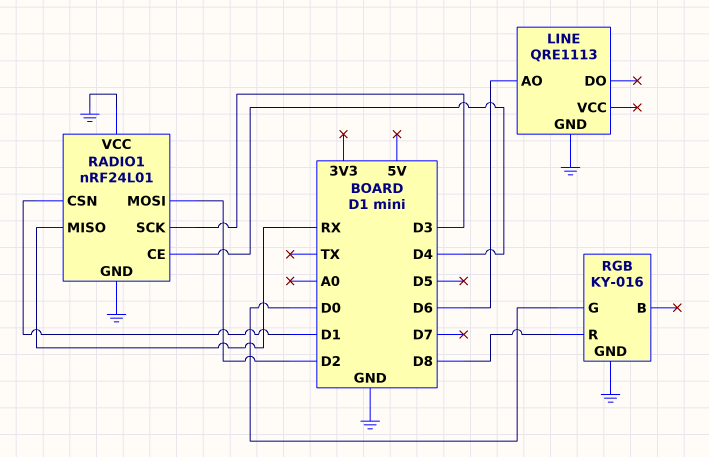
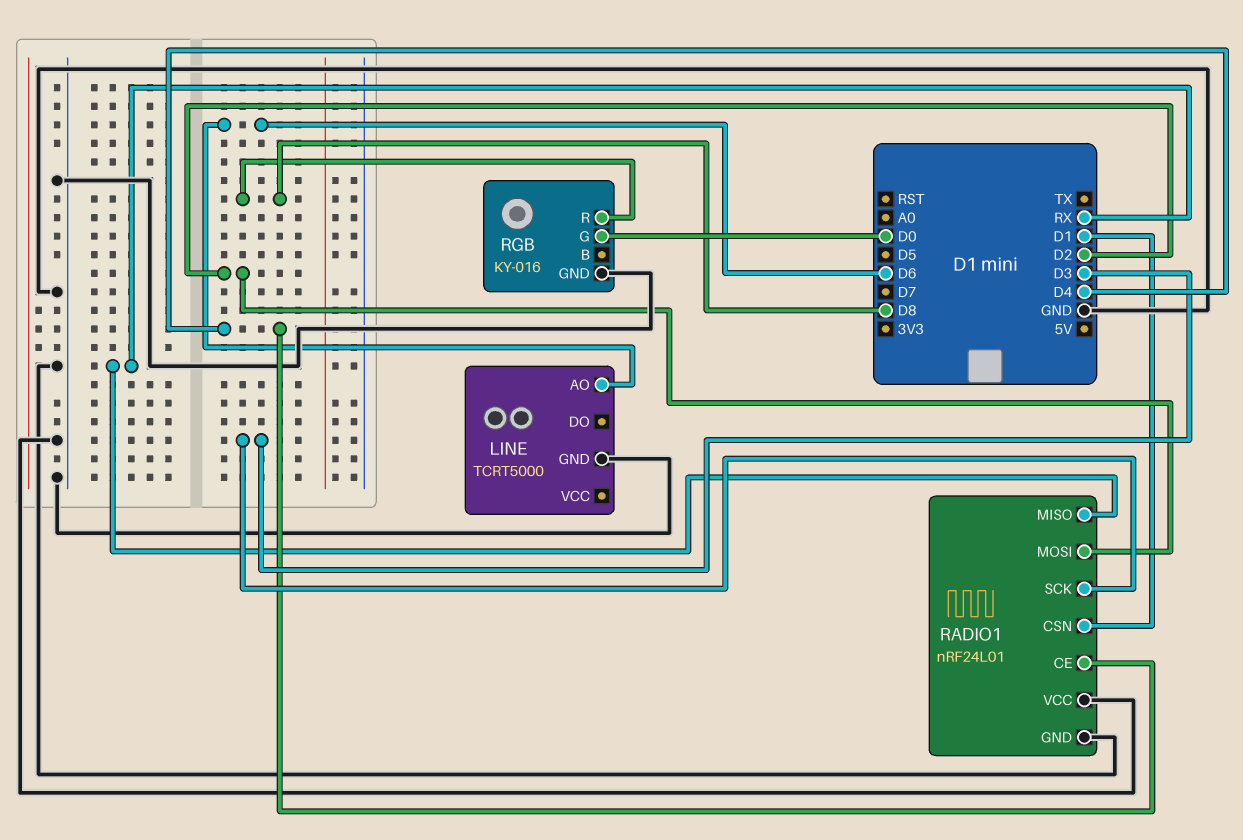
LINE: QRE1113 -> TCRT5000

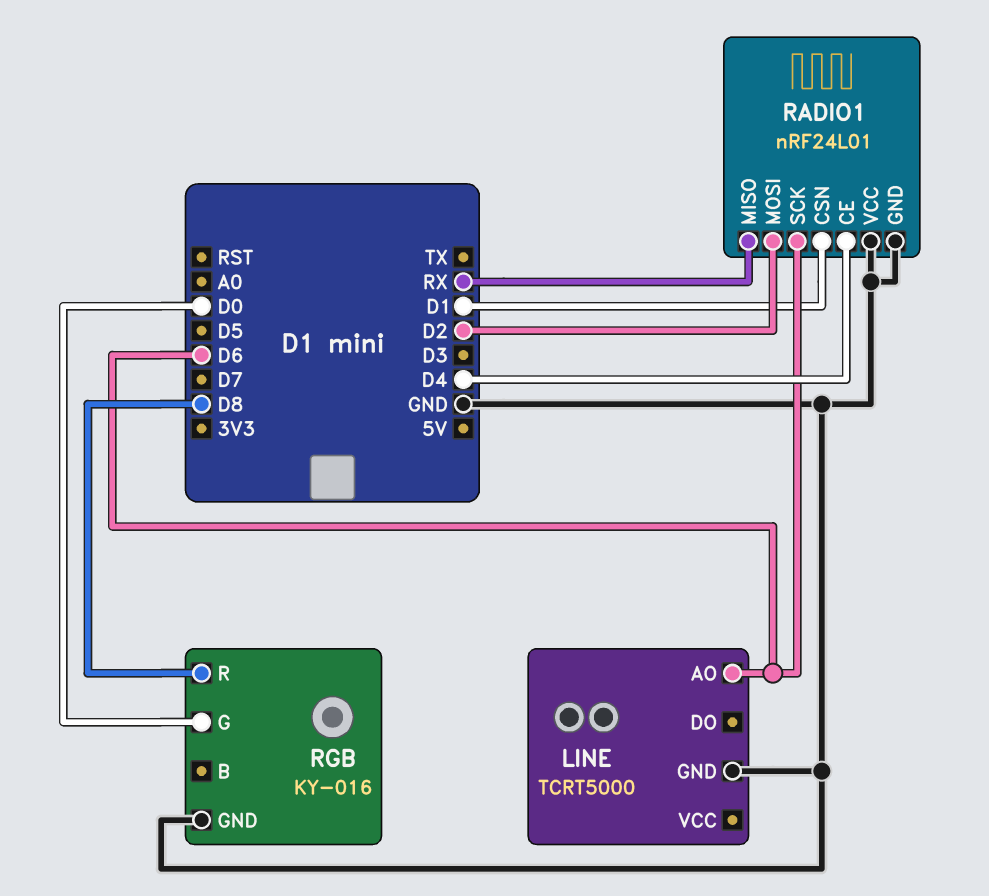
RADIO1 pin SCK: D3 -> D6

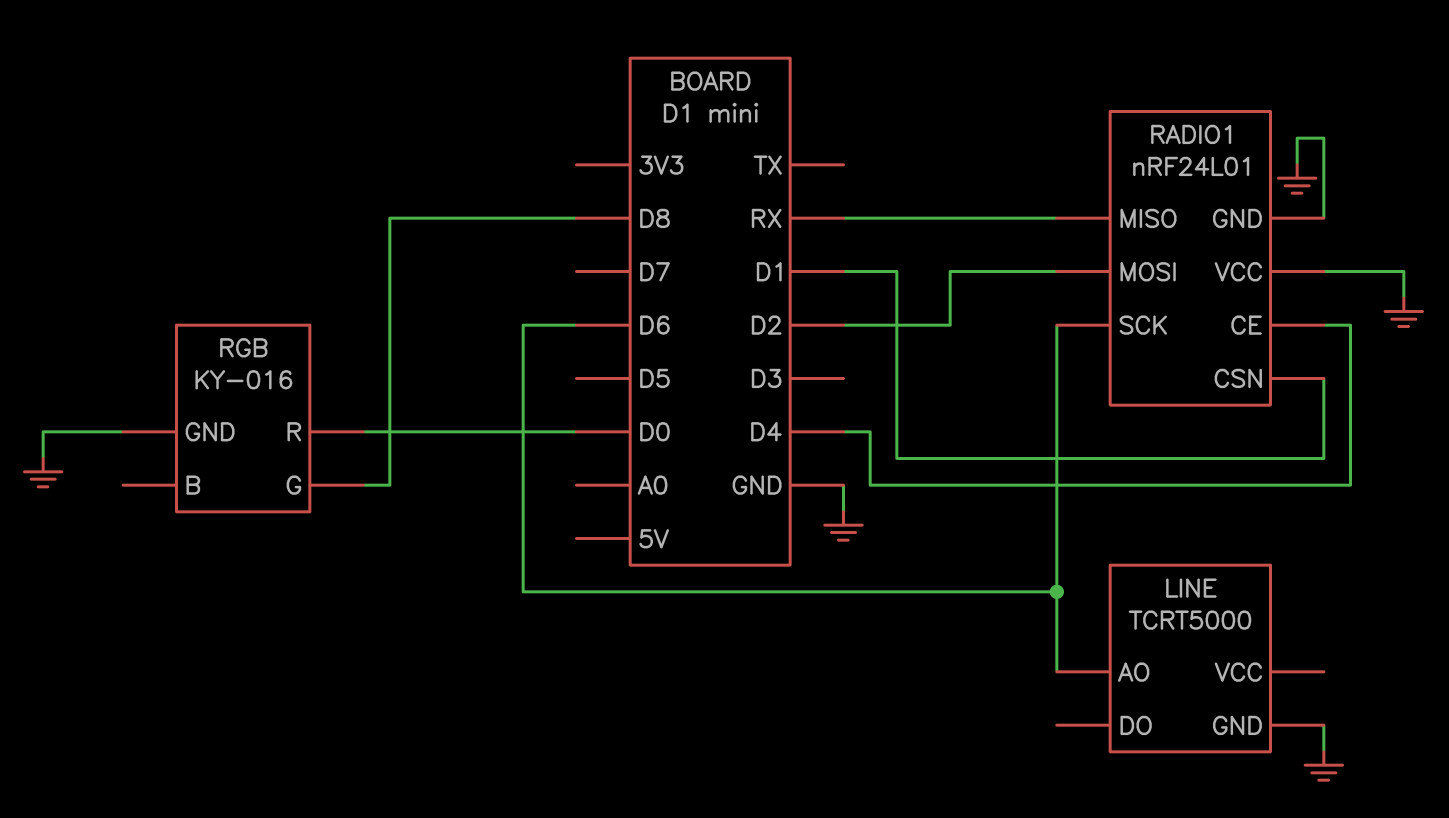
RGB pin G: D0 -> D8
RGB pin R: D8 -> D0

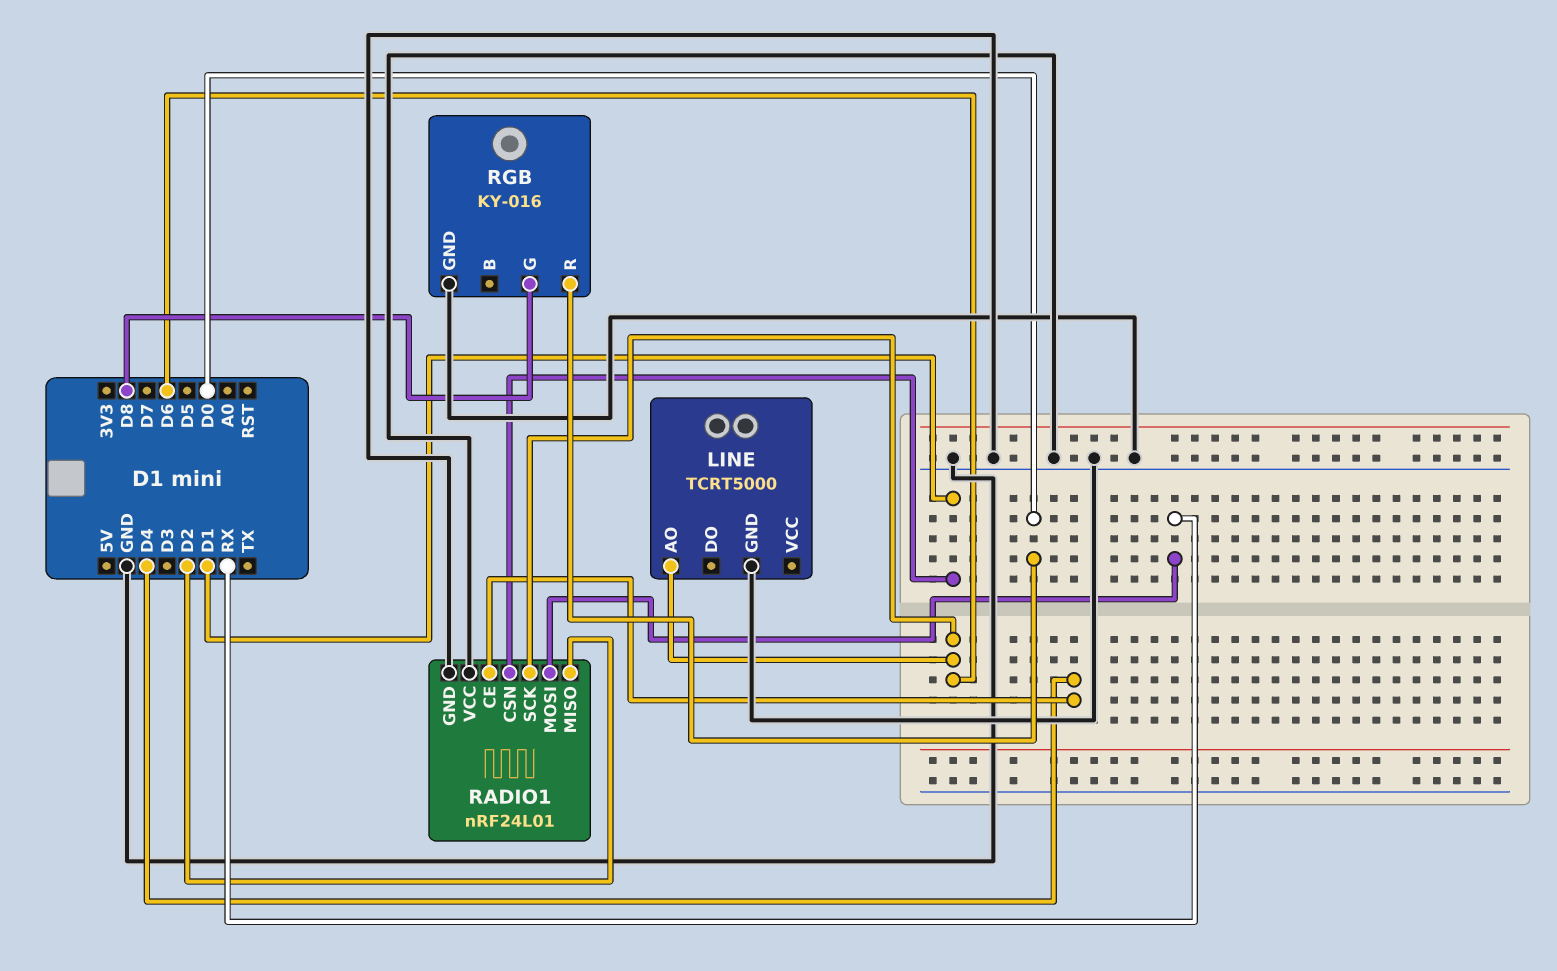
RADIO1 pin MISO: RX -> D2
RADIO1 pin MOSI: D2 -> RX

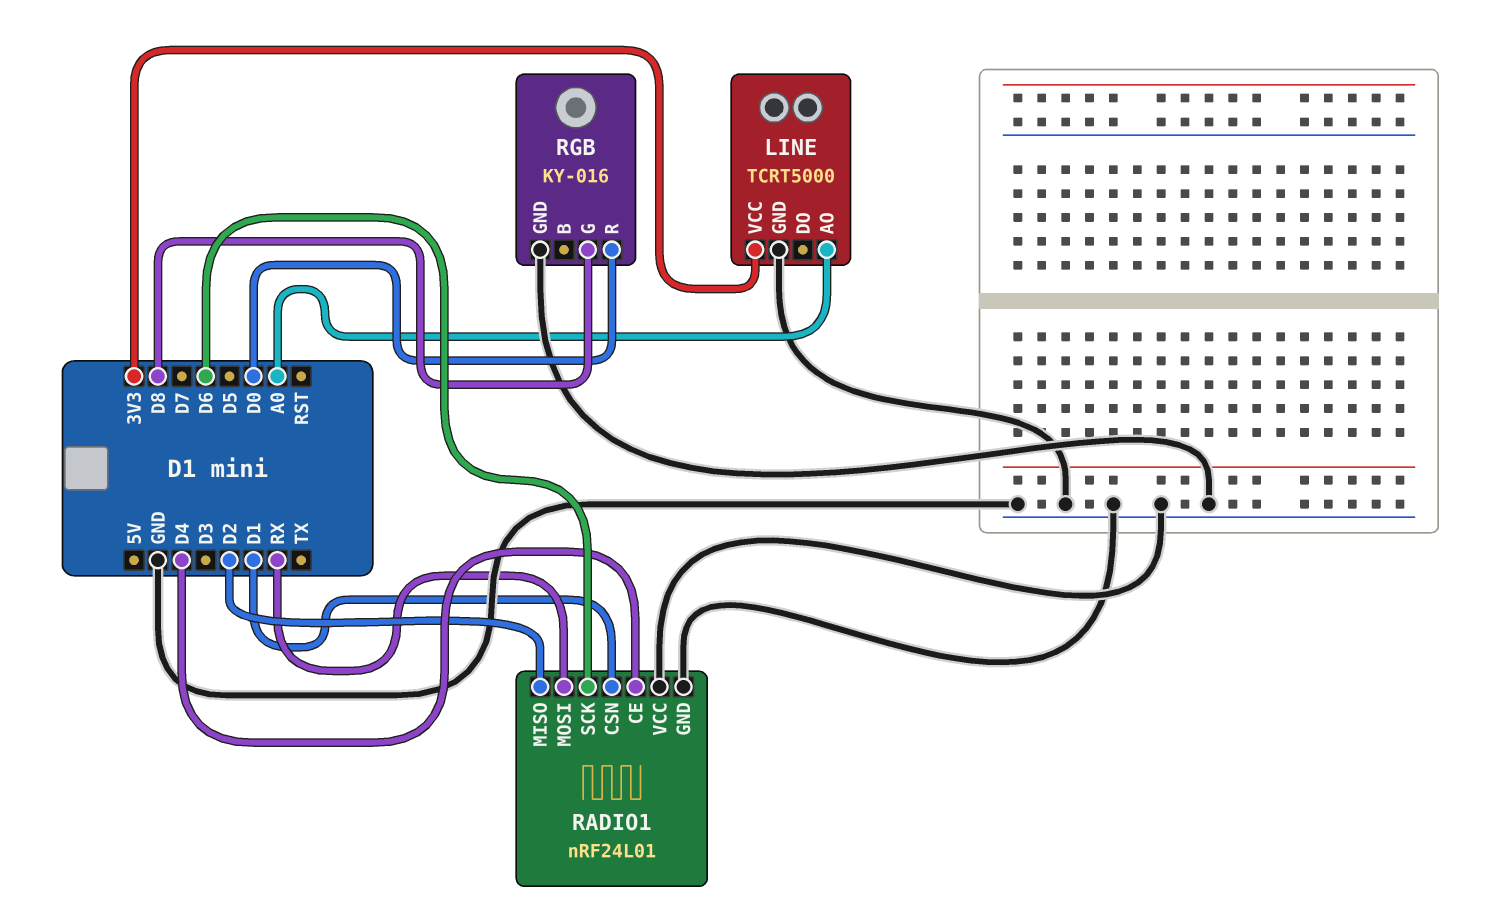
LINE pin AO: D6 -> A0
LINE pin VCC: none -> 3V3

